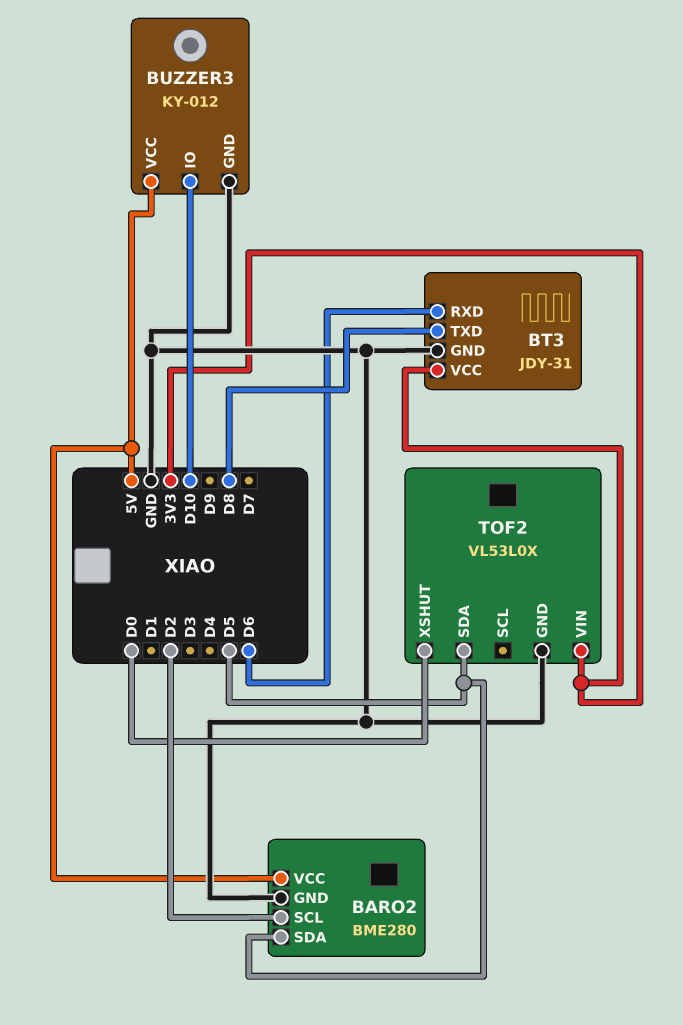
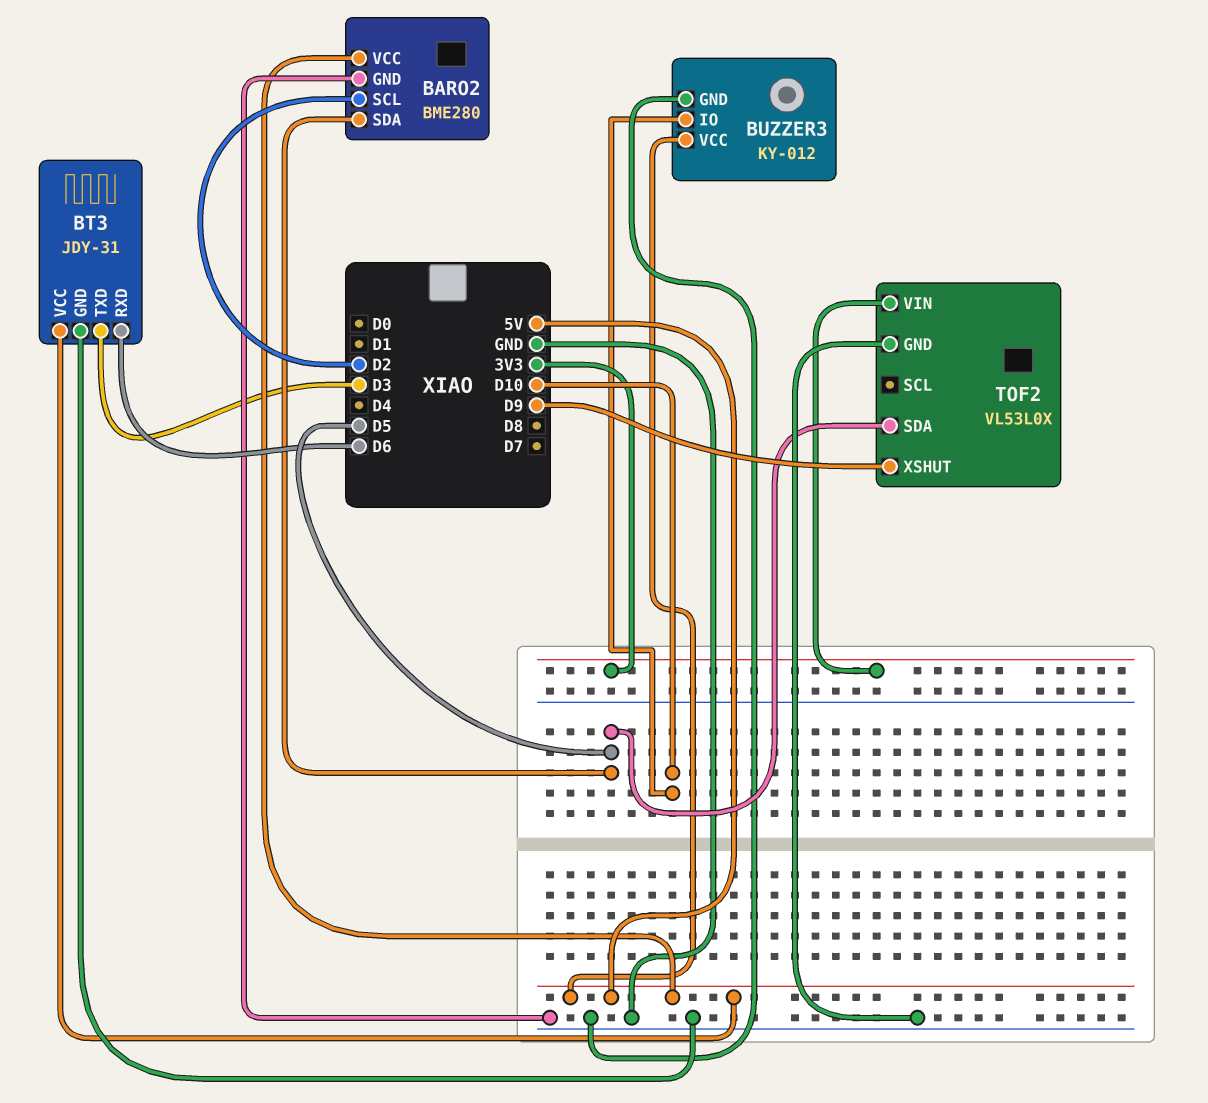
BT3 pin TXD: D8 -> D3
BT3 pin VCC: 3V3 -> 5V
TOF2 pin XSHUT: D0 -> D9

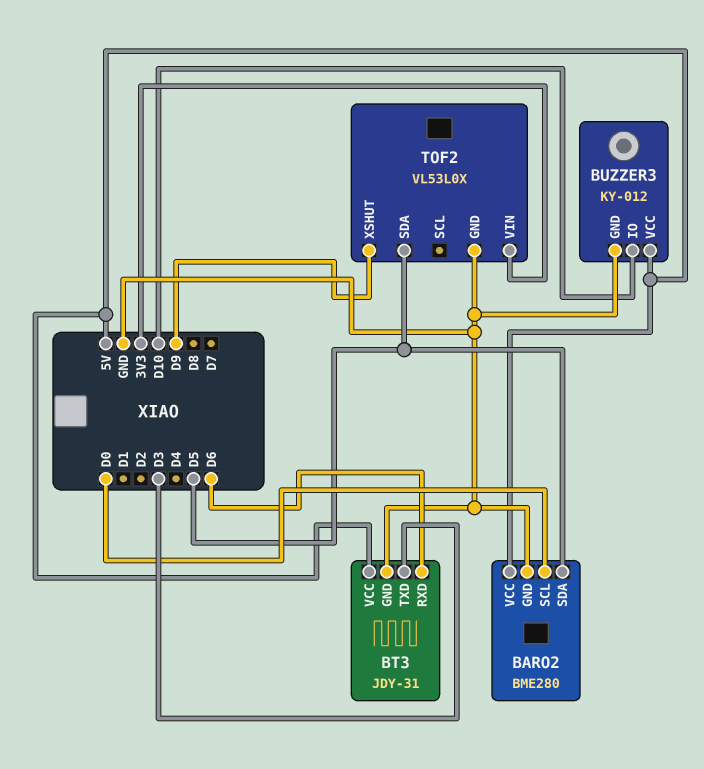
BARO2 pin SCL: D2 -> D0

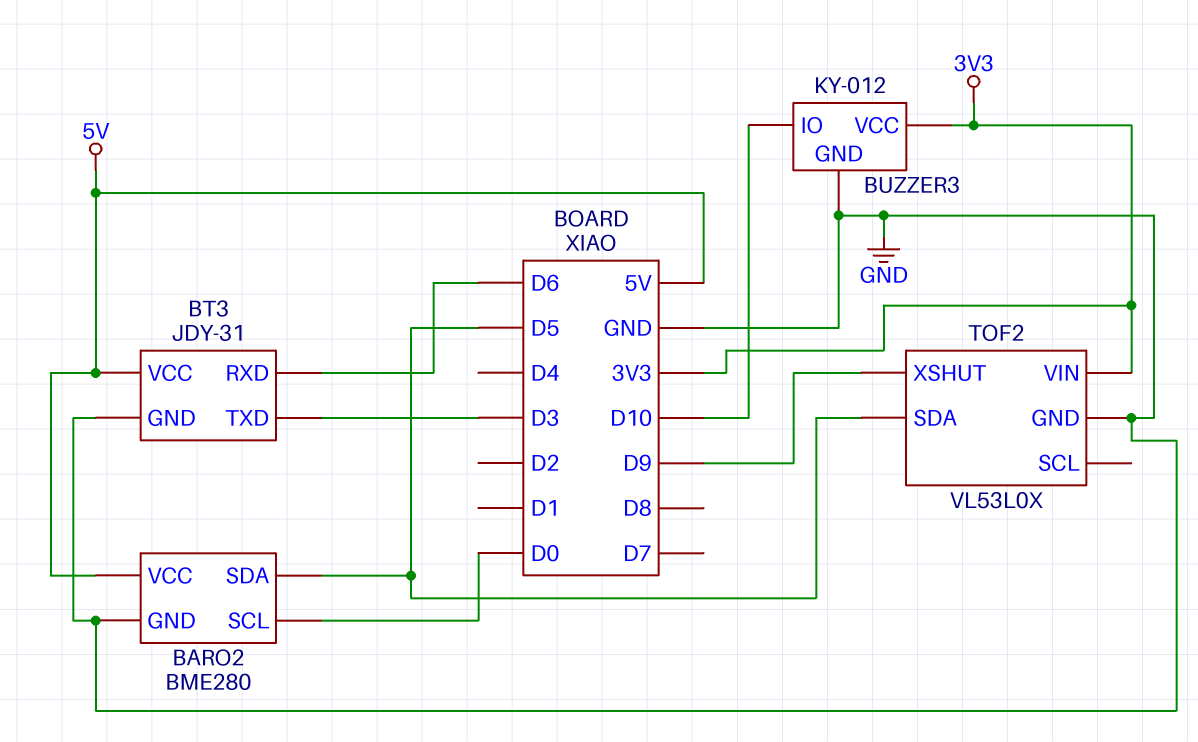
BUZZER3 pin VCC: 5V -> 3V3

